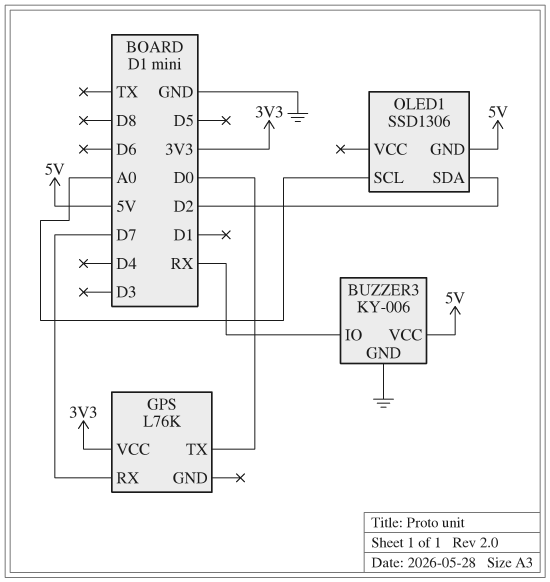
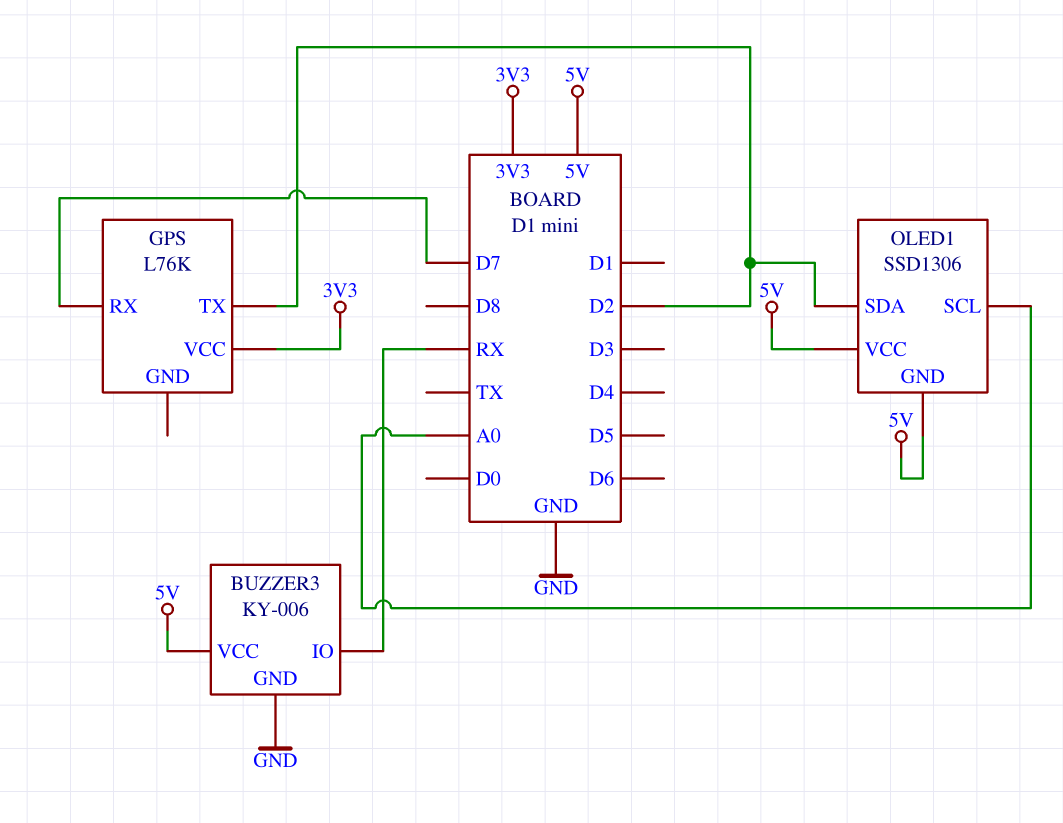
GPS pin TX: D0 -> D2
OLED1 pin VCC: none -> 5V

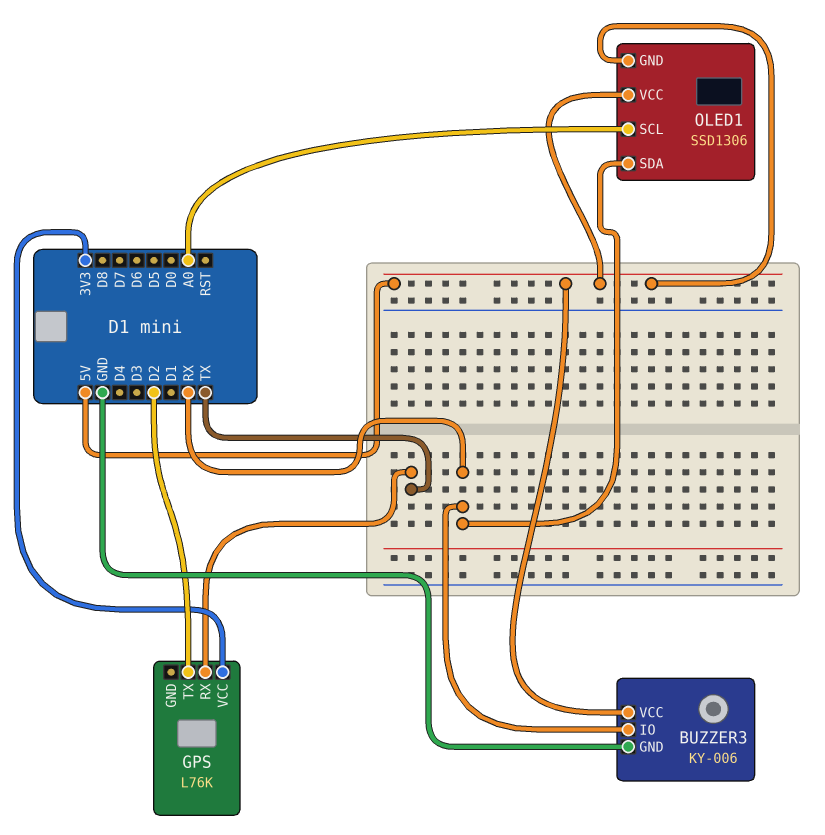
GPS pin RX: D7 -> TX
OLED1 pin SDA: D2 -> RX

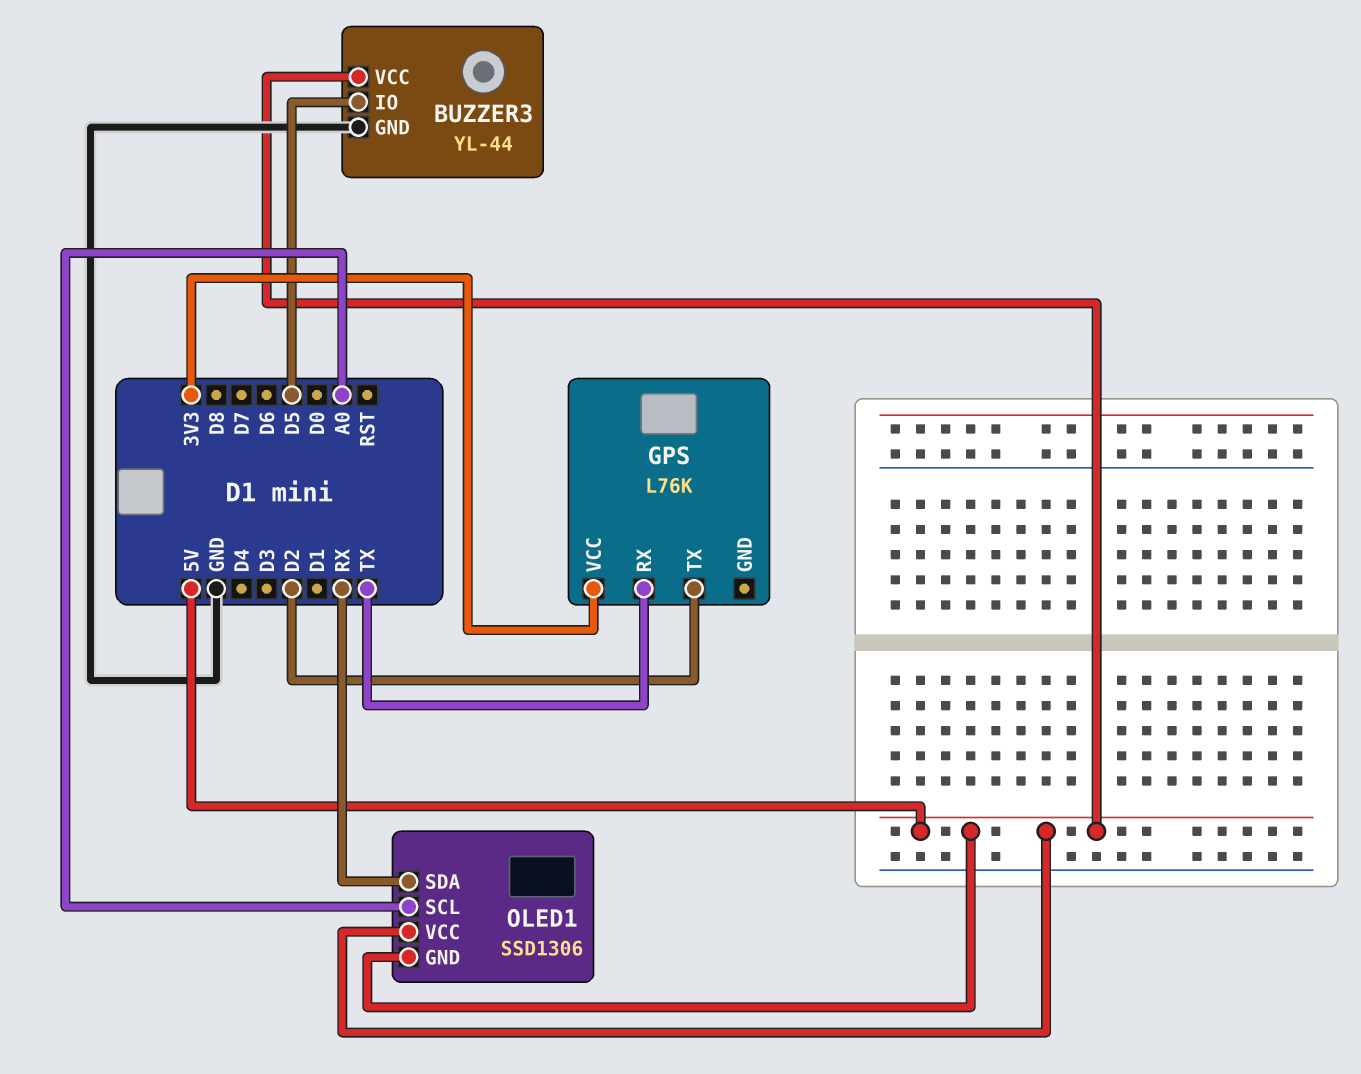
BUZZER3: KY-006 -> YL-44
BUZZER3 pin IO: RX -> D5

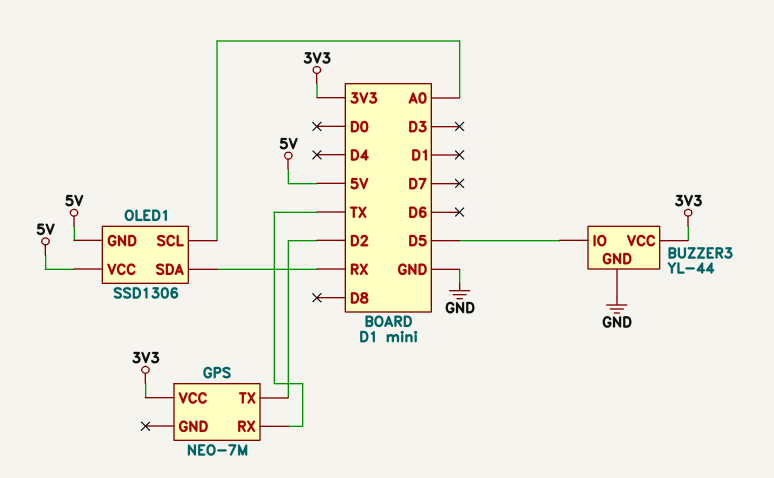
BUZZER3 pin VCC: 5V -> 3V3
GPS: L76K -> NEO-7M

